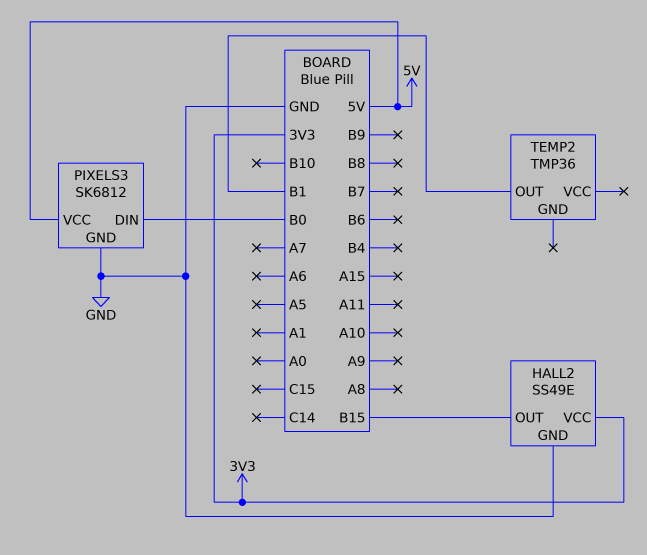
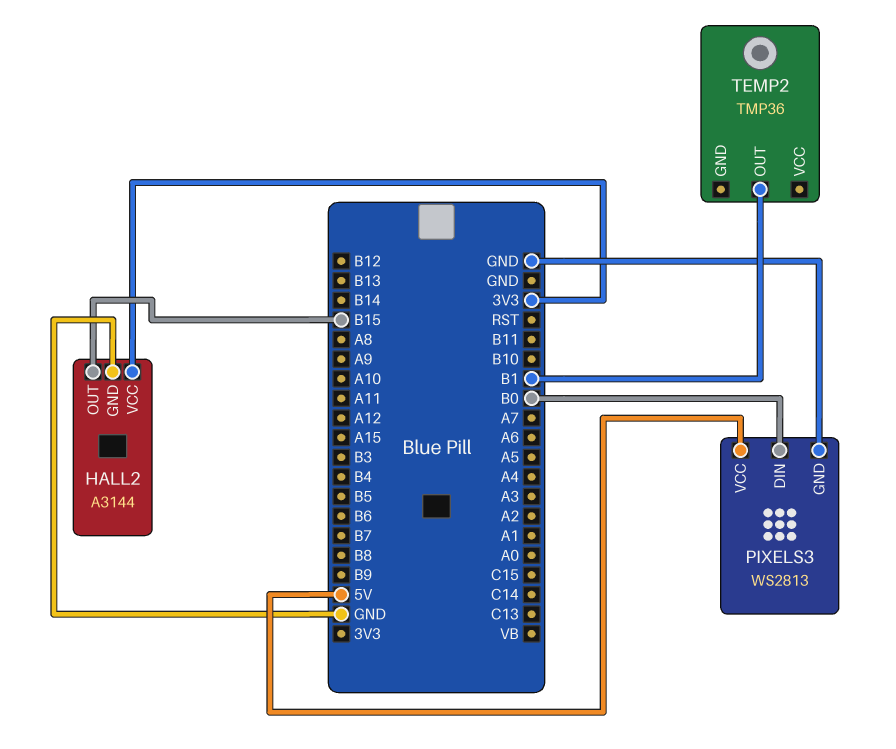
HALL2: SS49E -> A3144
PIXELS3: SK6812 -> WS2813

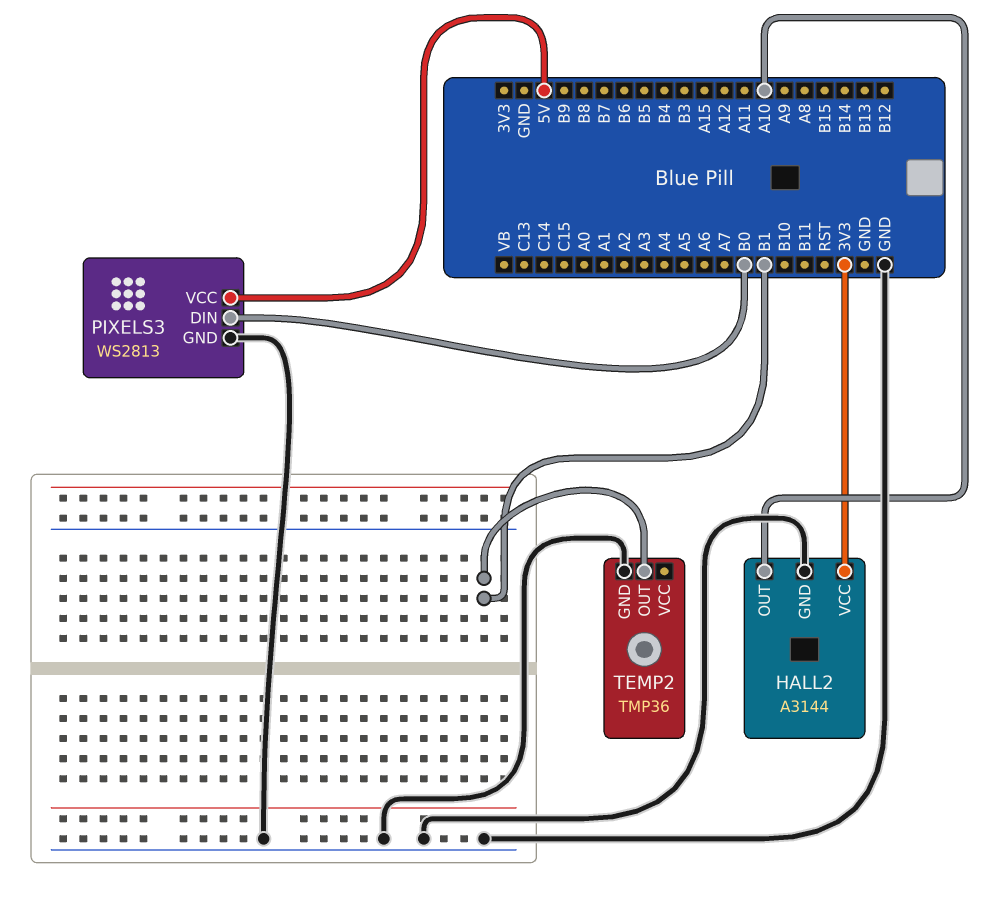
HALL2 pin OUT: B15 -> A10
TEMP2 pin GND: none -> GND

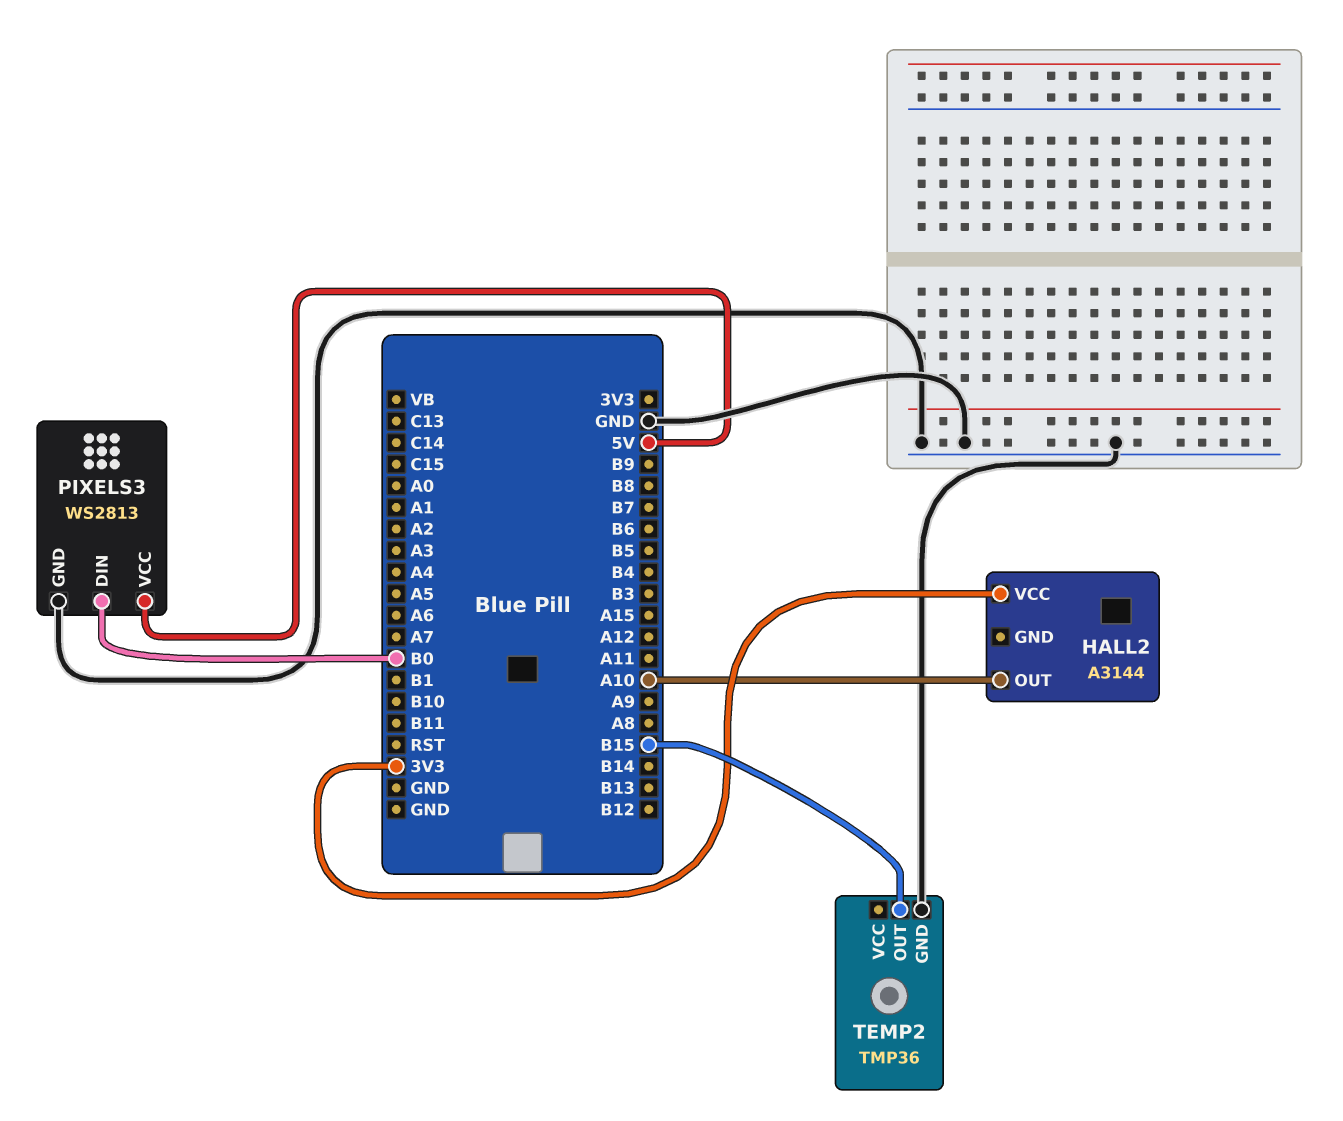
HALL2 pin GND: GND -> none
TEMP2 pin OUT: B1 -> B15

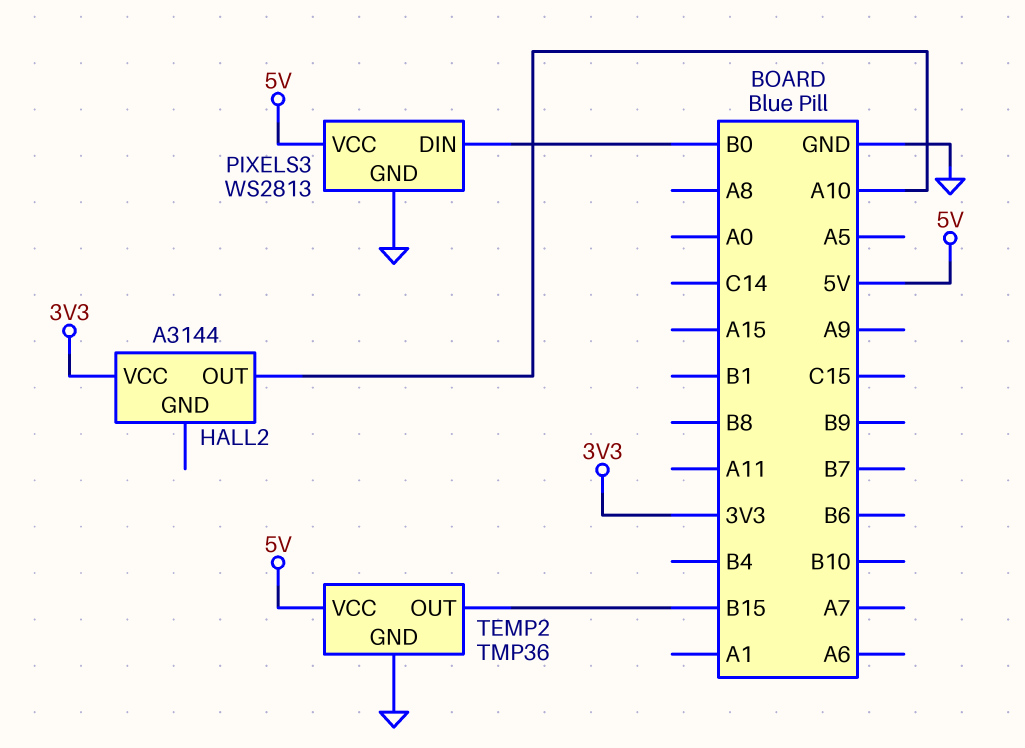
TEMP2 pin VCC: none -> 5V

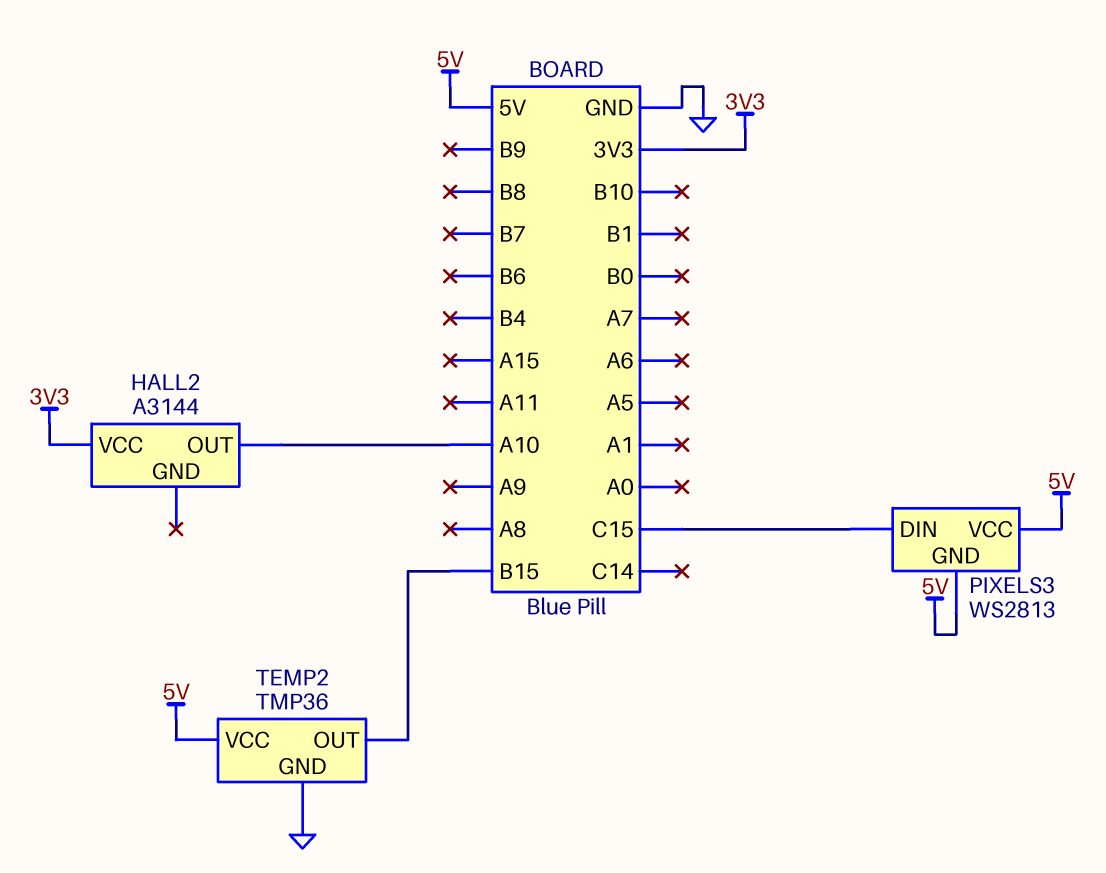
PIXELS3 pin DIN: B0 -> C15
PIXELS3 pin GND: GND -> 5V

